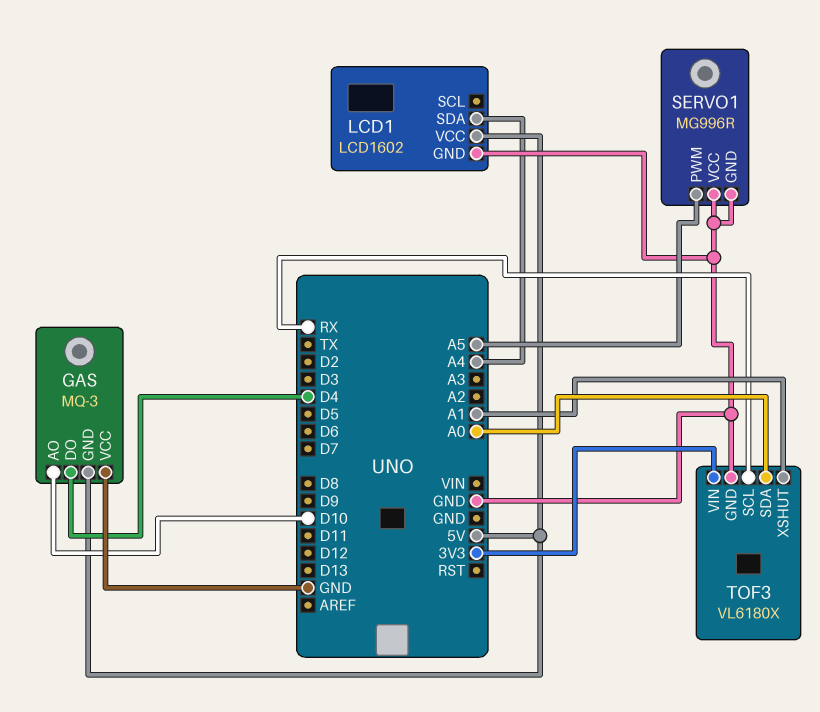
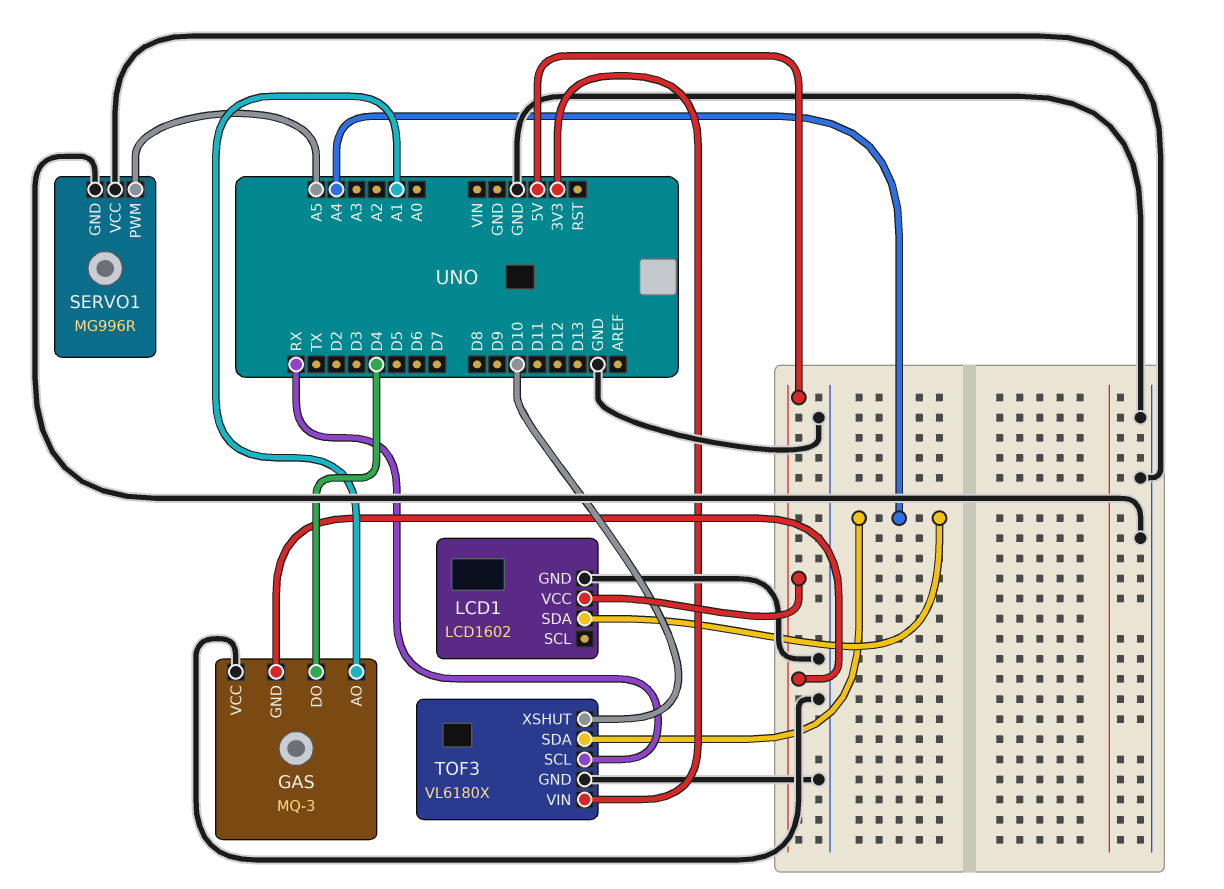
GAS pin AO: D10 -> A1
TOF3 pin SDA: A0 -> A4
TOF3 pin XSHUT: A1 -> D10

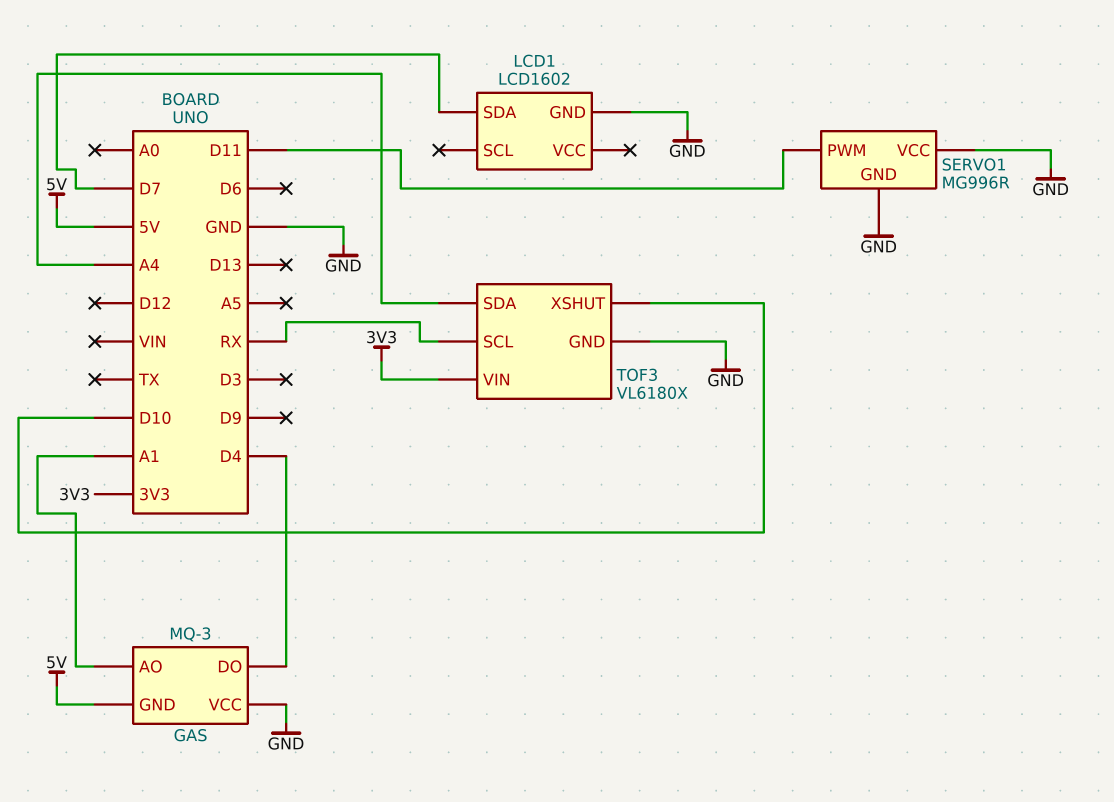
LCD1 pin SDA: A4 -> D7
LCD1 pin VCC: 5V -> none
SERVO1 pin PWM: A5 -> D11

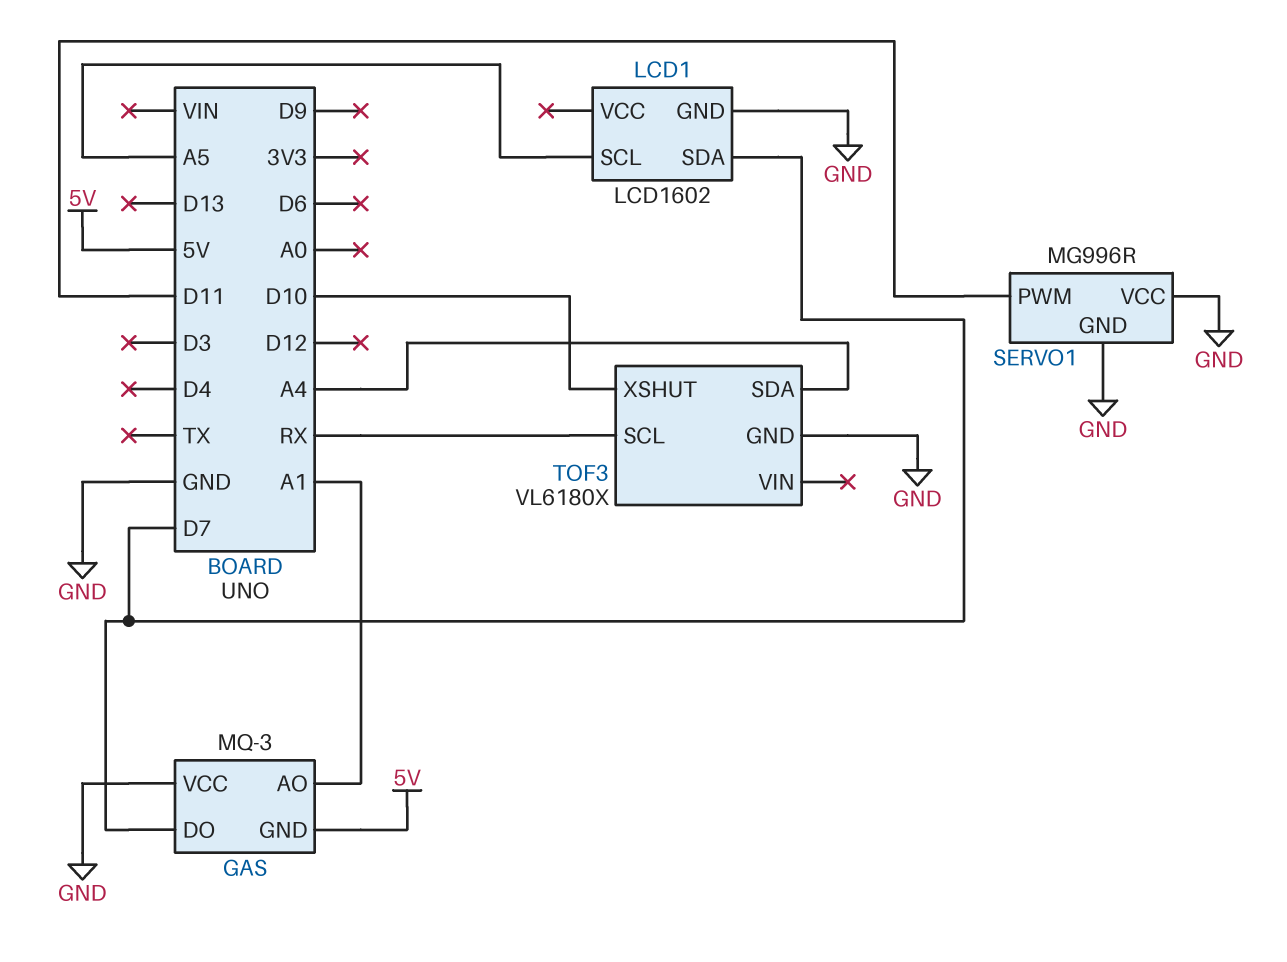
GAS pin DO: D4 -> D7
LCD1 pin SCL: none -> A5
TOF3 pin VIN: 3V3 -> none

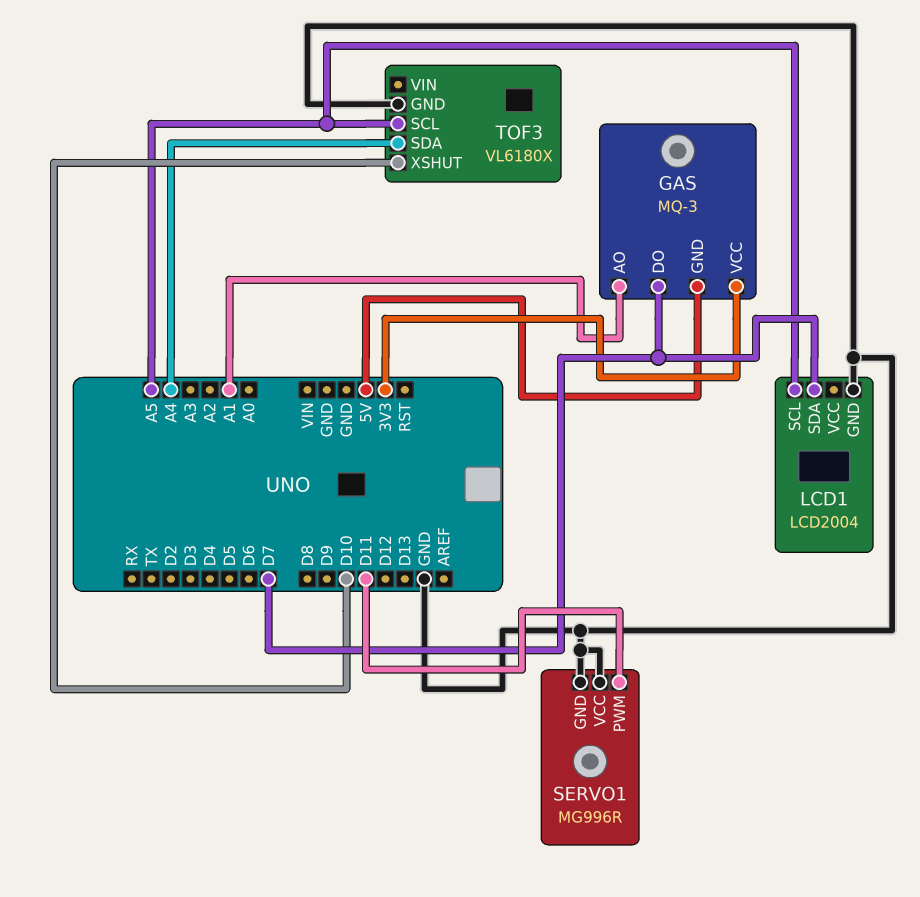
GAS pin VCC: GND -> 3V3
LCD1: LCD1602 -> LCD2004
TOF3 pin SCL: RX -> A5

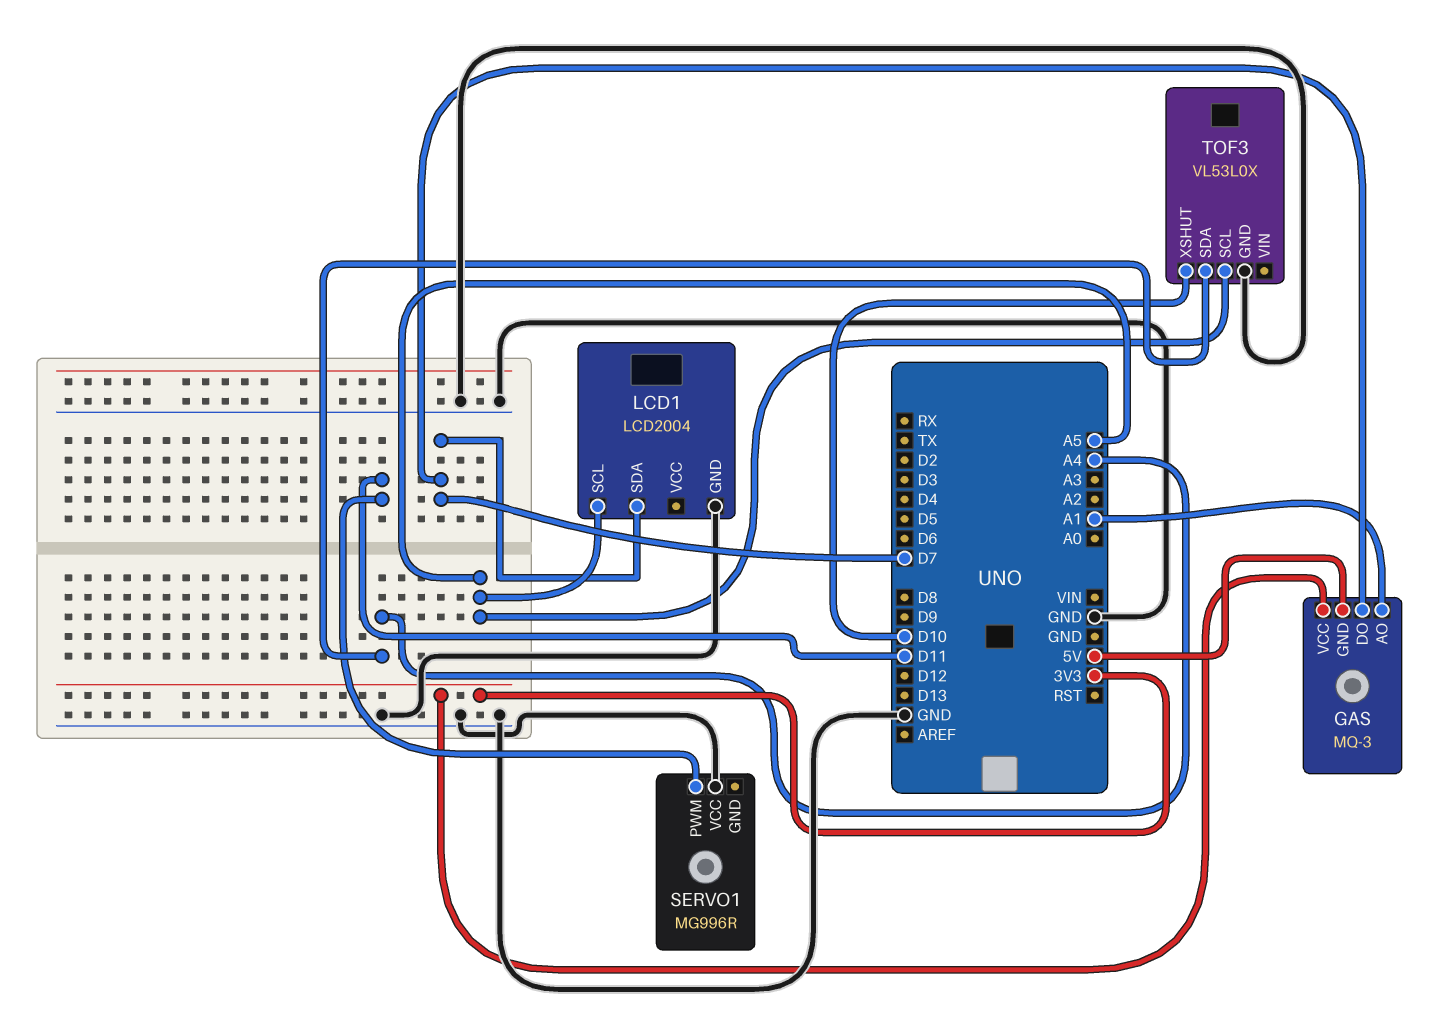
SERVO1 pin GND: GND -> none
TOF3: VL6180X -> VL53L0X

